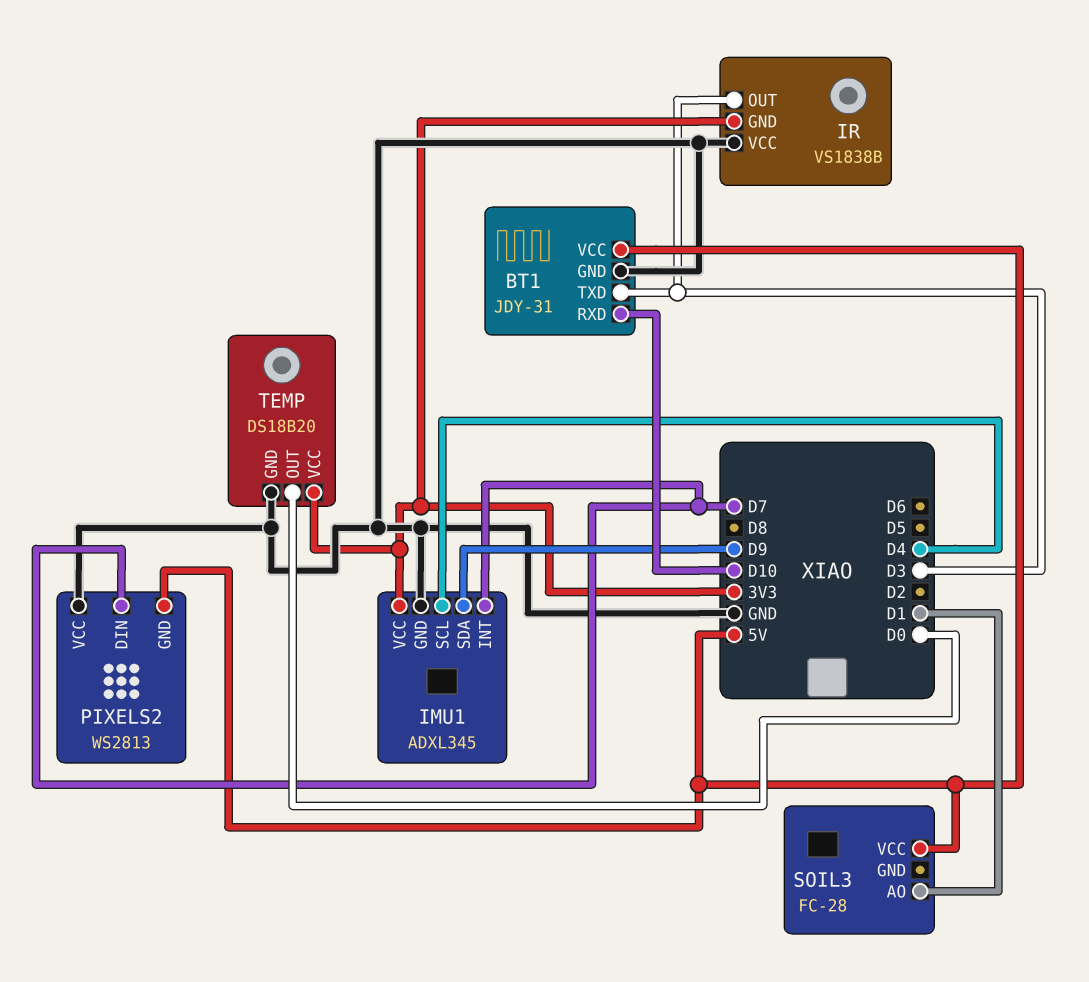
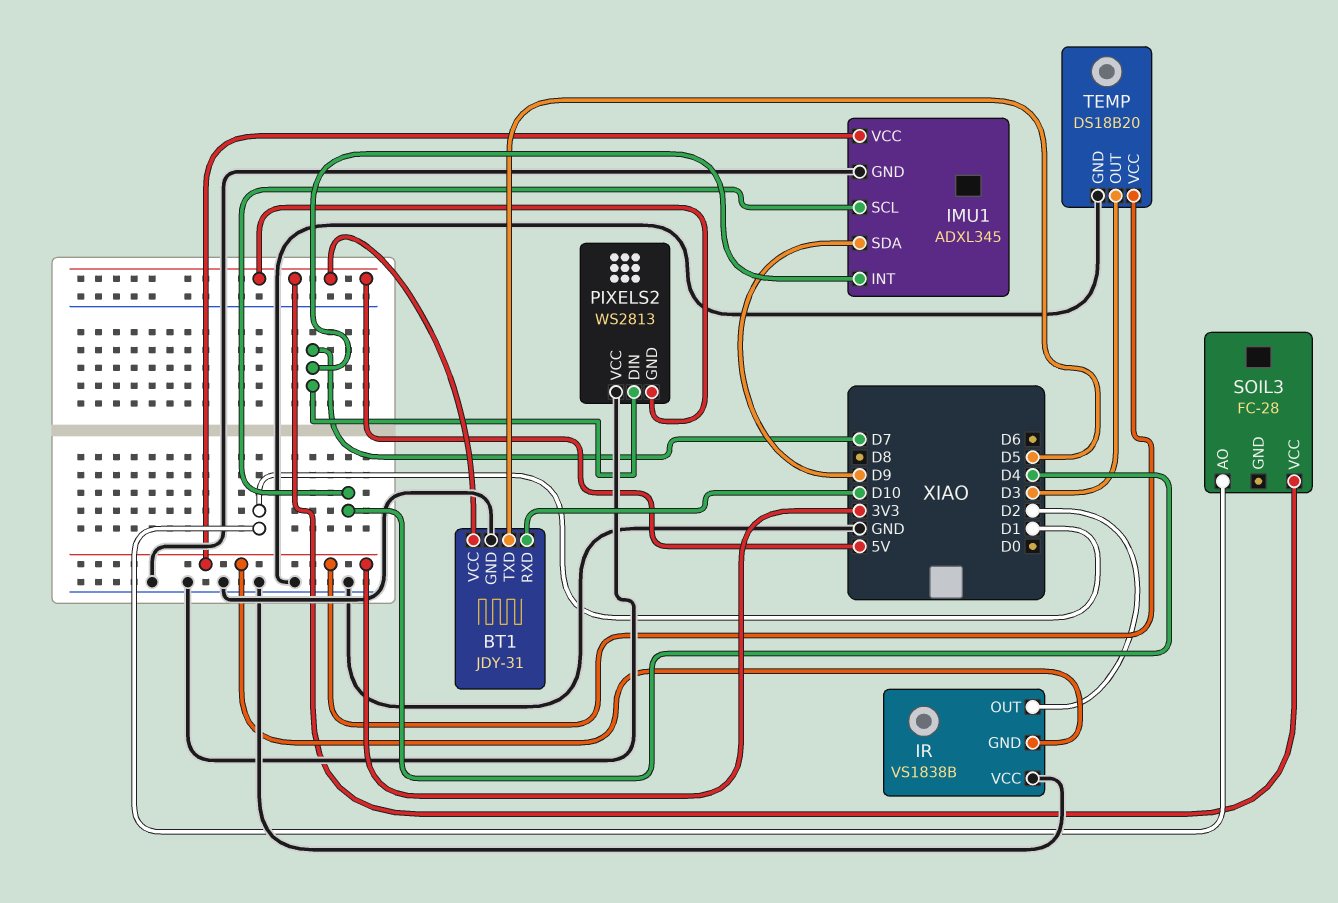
BT1 pin TXD: D3 -> D5
IR pin OUT: D3 -> D2
TEMP pin OUT: D0 -> D3

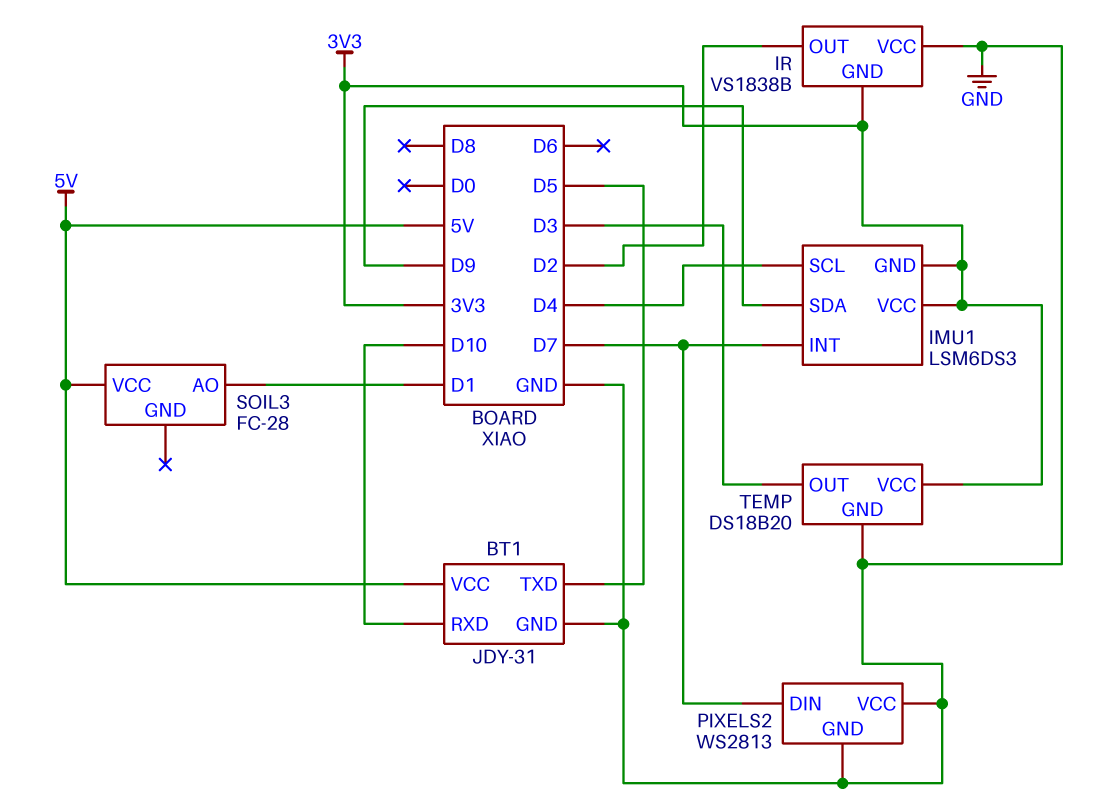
IMU1: ADXL345 -> LSM6DS3
IMU1 pin GND: GND -> 3V3
PIXELS2 pin GND: 5V -> GND

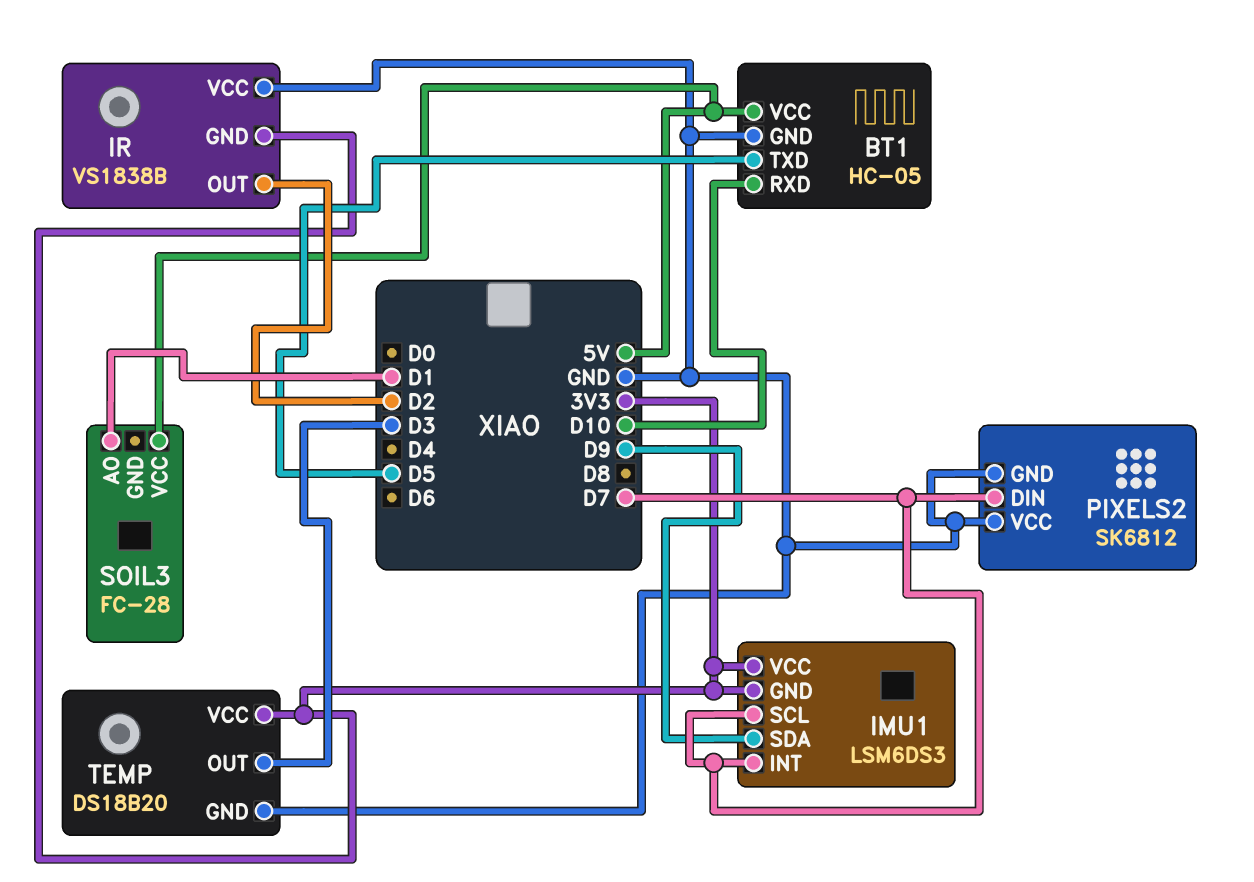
BT1: JDY-31 -> HC-05
IMU1 pin SCL: D4 -> D7
PIXELS2: WS2813 -> SK6812

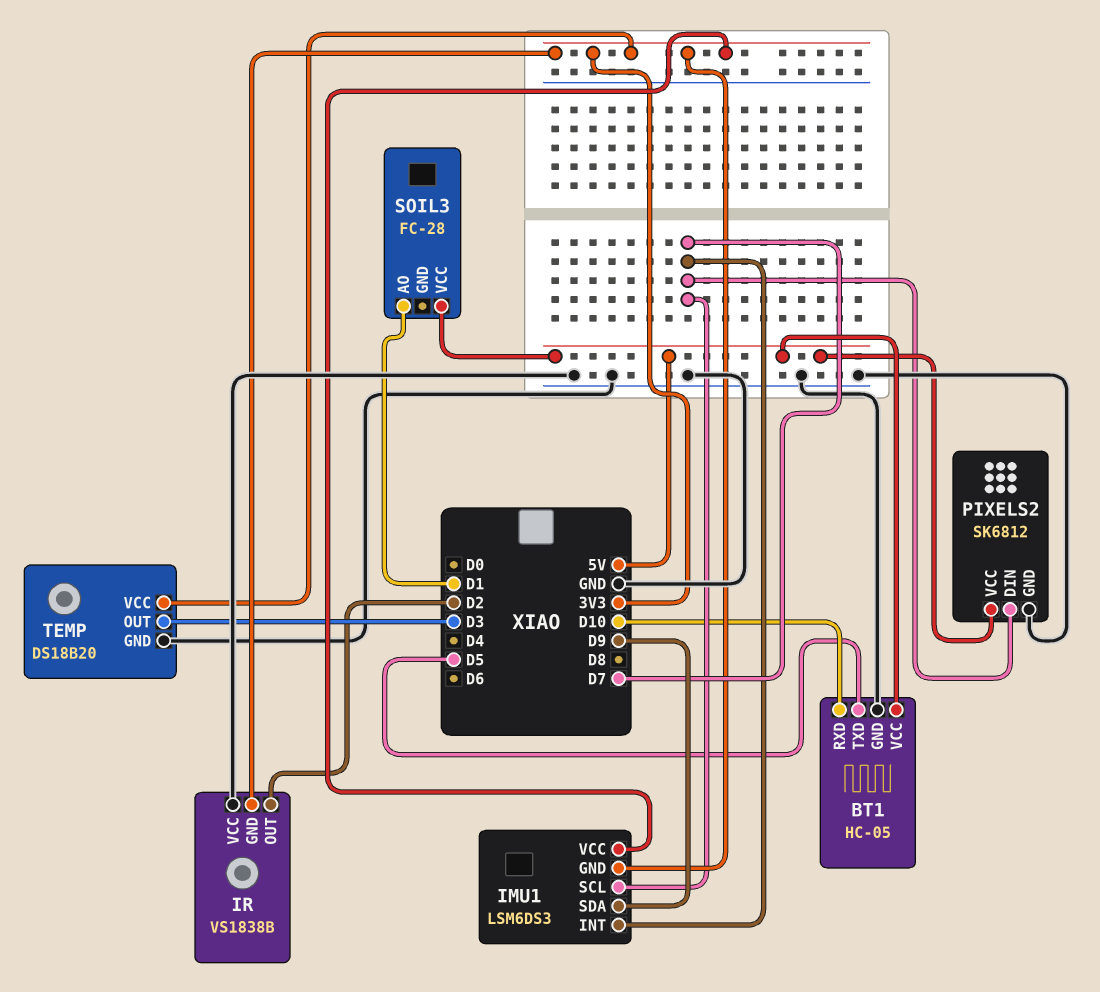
PIXELS2 pin VCC: GND -> 5V

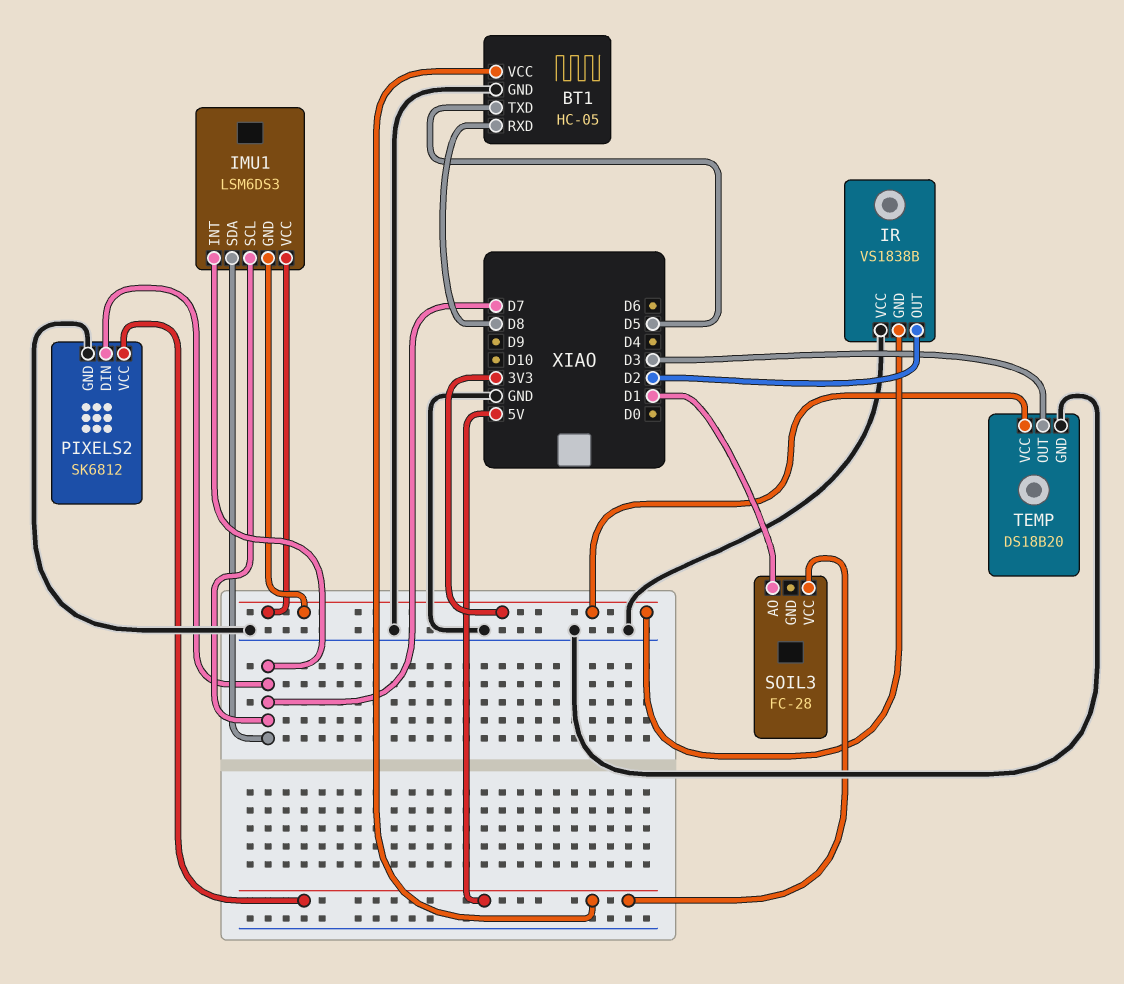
BT1 pin RXD: D10 -> D8
IMU1 pin SDA: D9 -> D7

